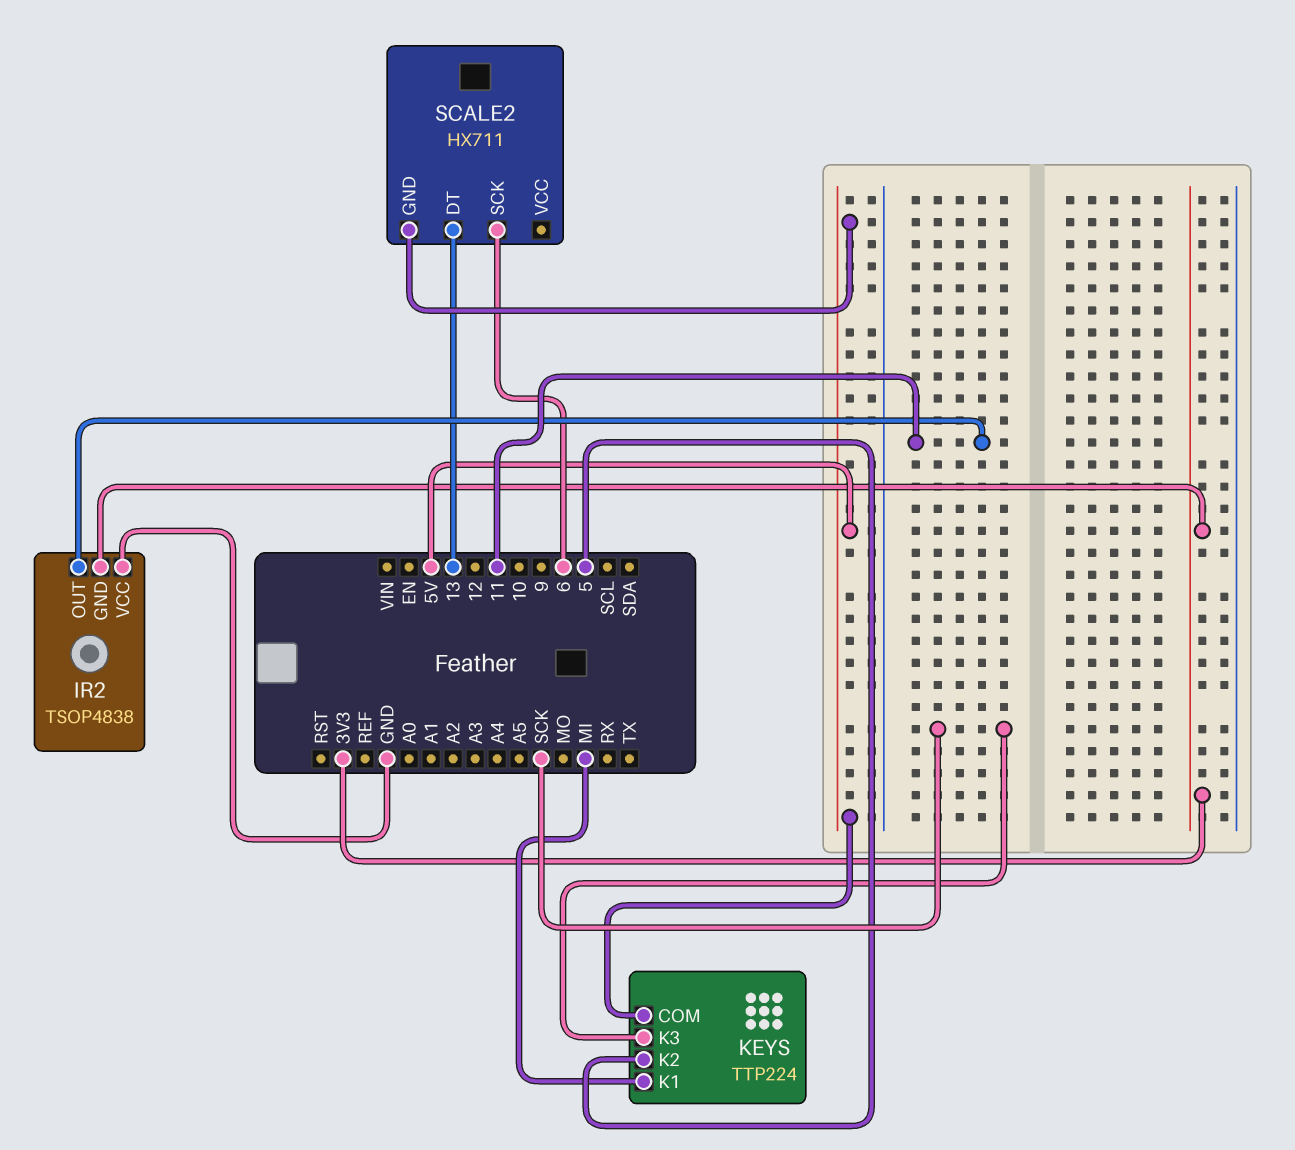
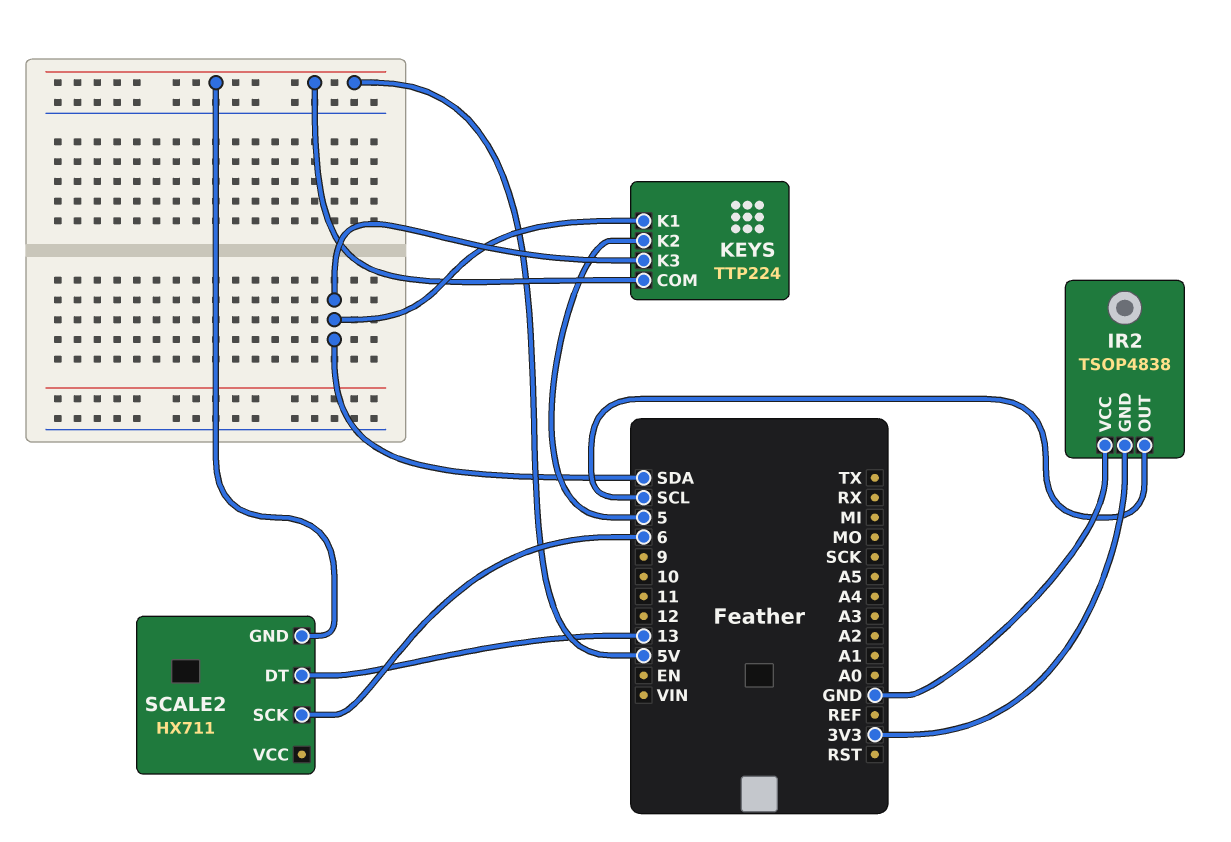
IR2 pin OUT: 11 -> SCL
KEYS pin K1: MI -> SDA
KEYS pin K3: SCK -> SDA

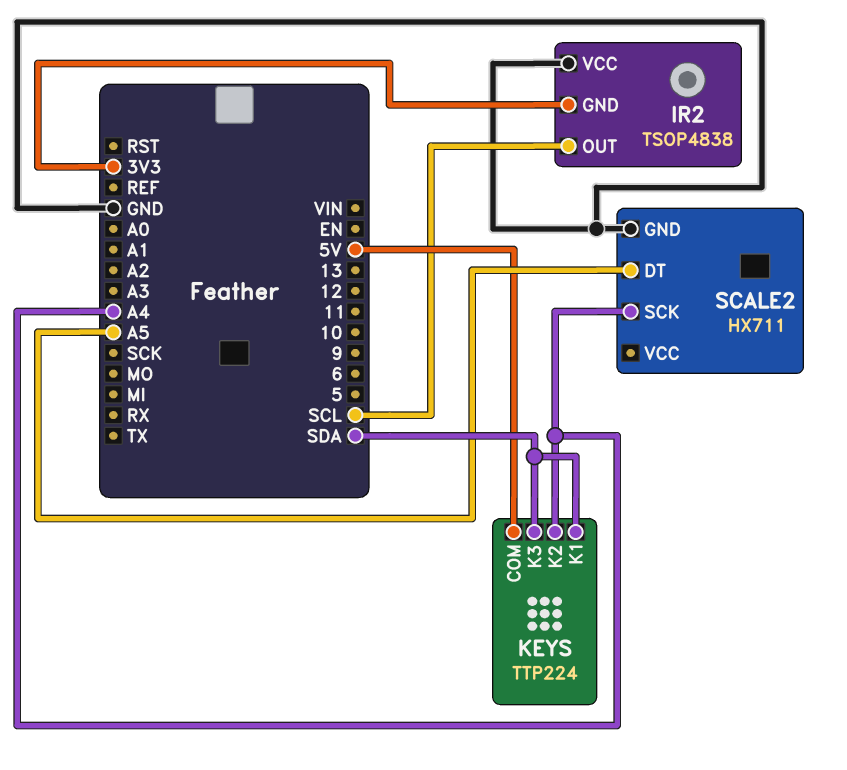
KEYS pin K2: 5 -> A4
SCALE2 pin DT: 13 -> A5
SCALE2 pin GND: 5V -> GND
SCALE2 pin SCK: 6 -> A4

